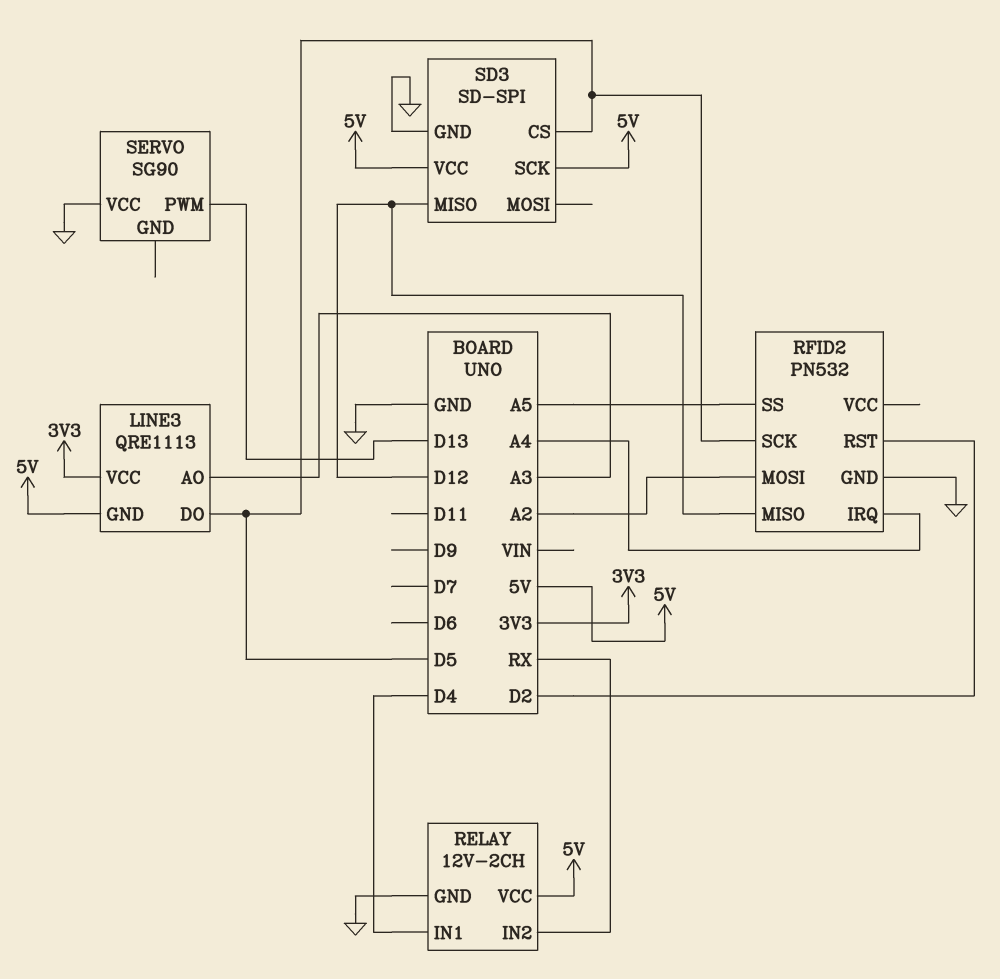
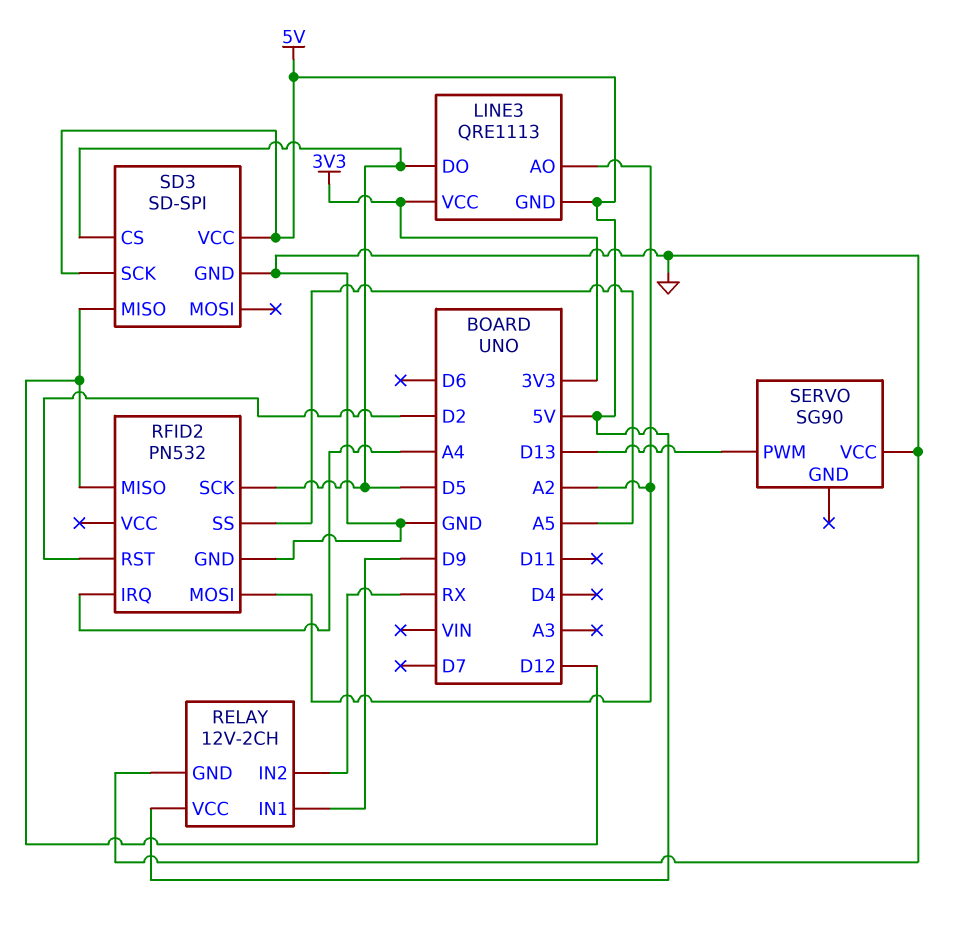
LINE3 pin AO: A3 -> A2
RELAY pin IN1: D4 -> D9

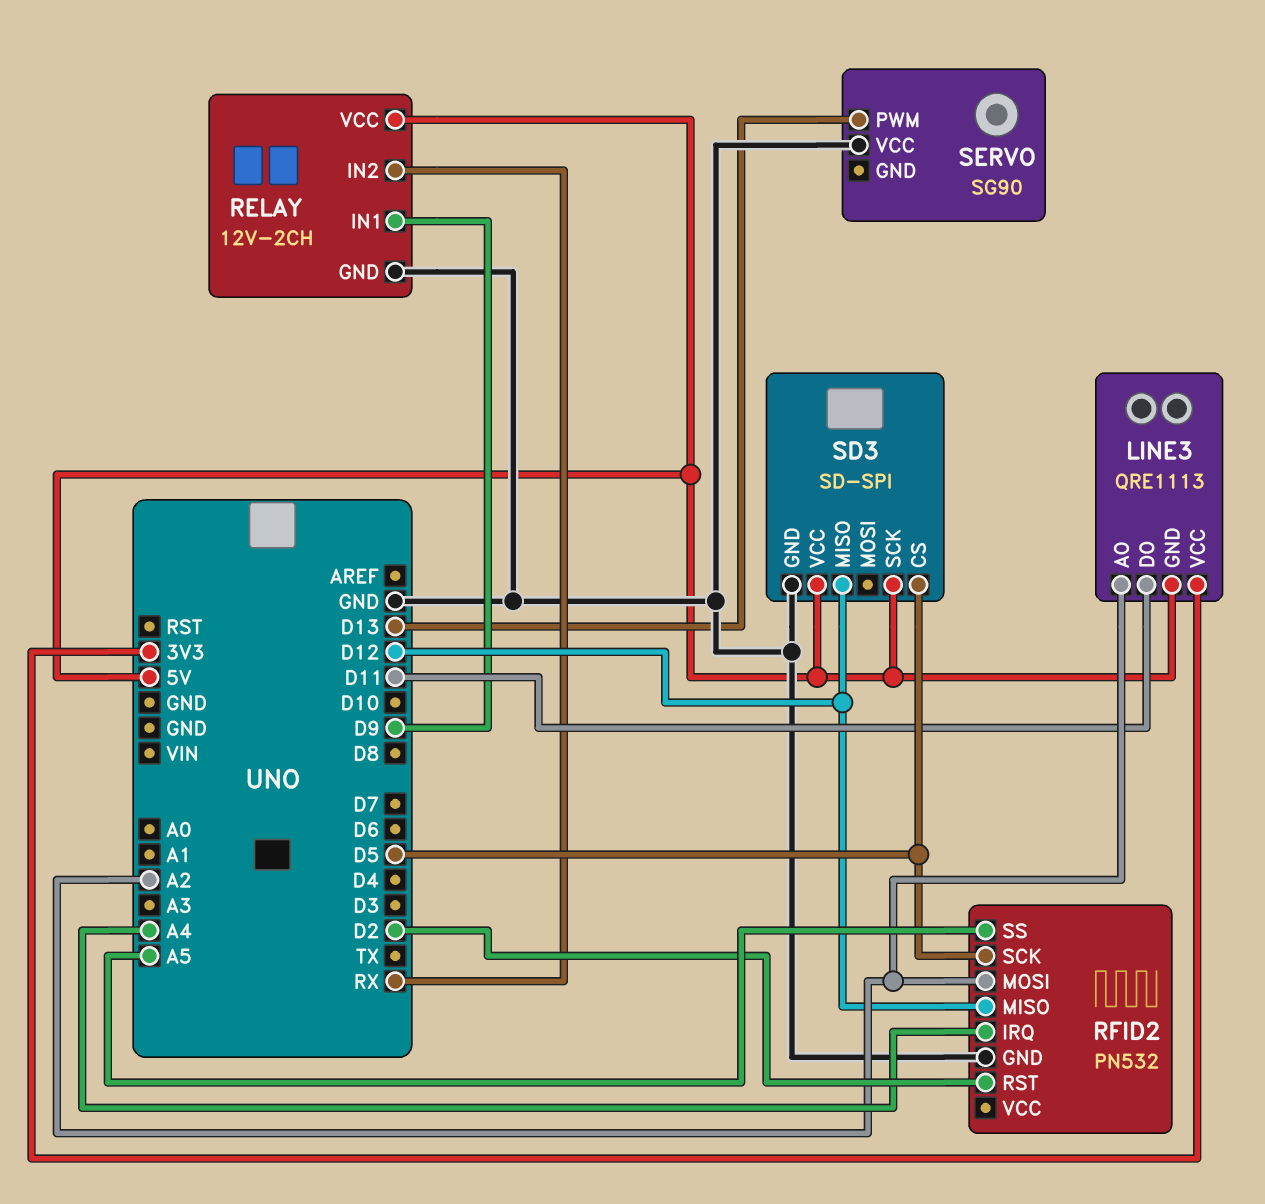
LINE3 pin DO: D5 -> D11

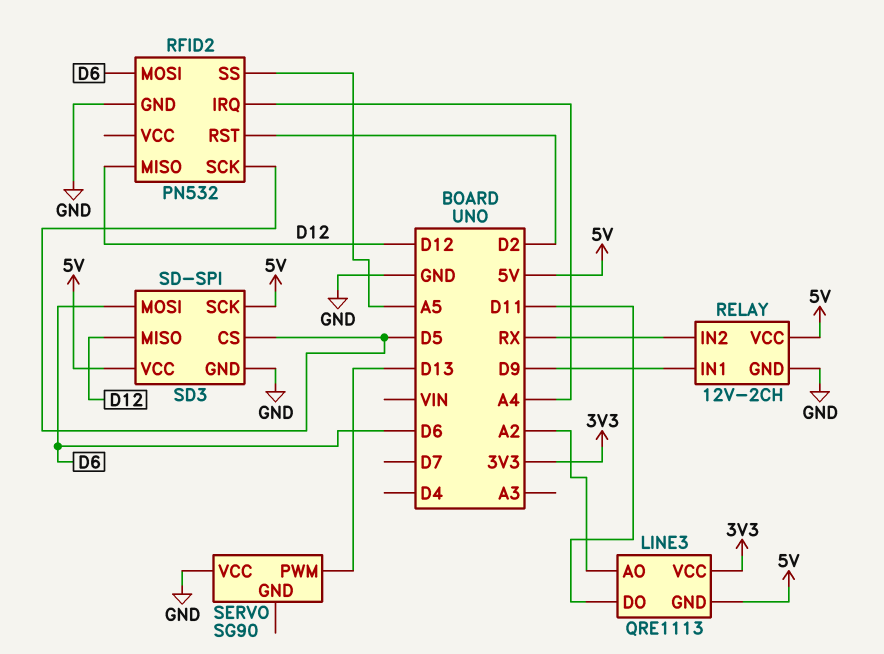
RFID2 pin MOSI: A2 -> D6
SD3 pin MOSI: none -> D6

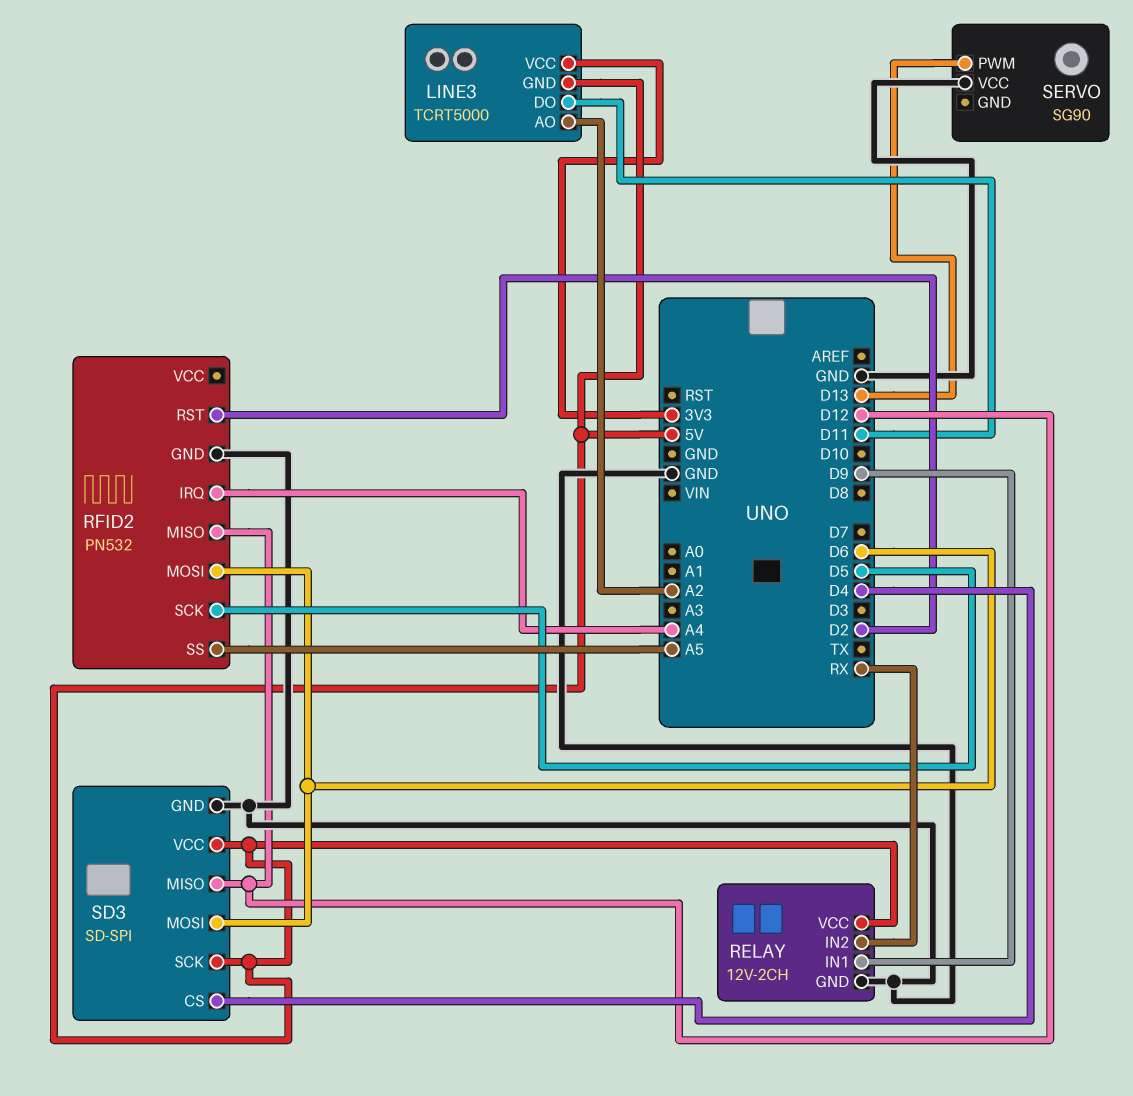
LINE3: QRE1113 -> TCRT5000
SD3 pin CS: D5 -> D4

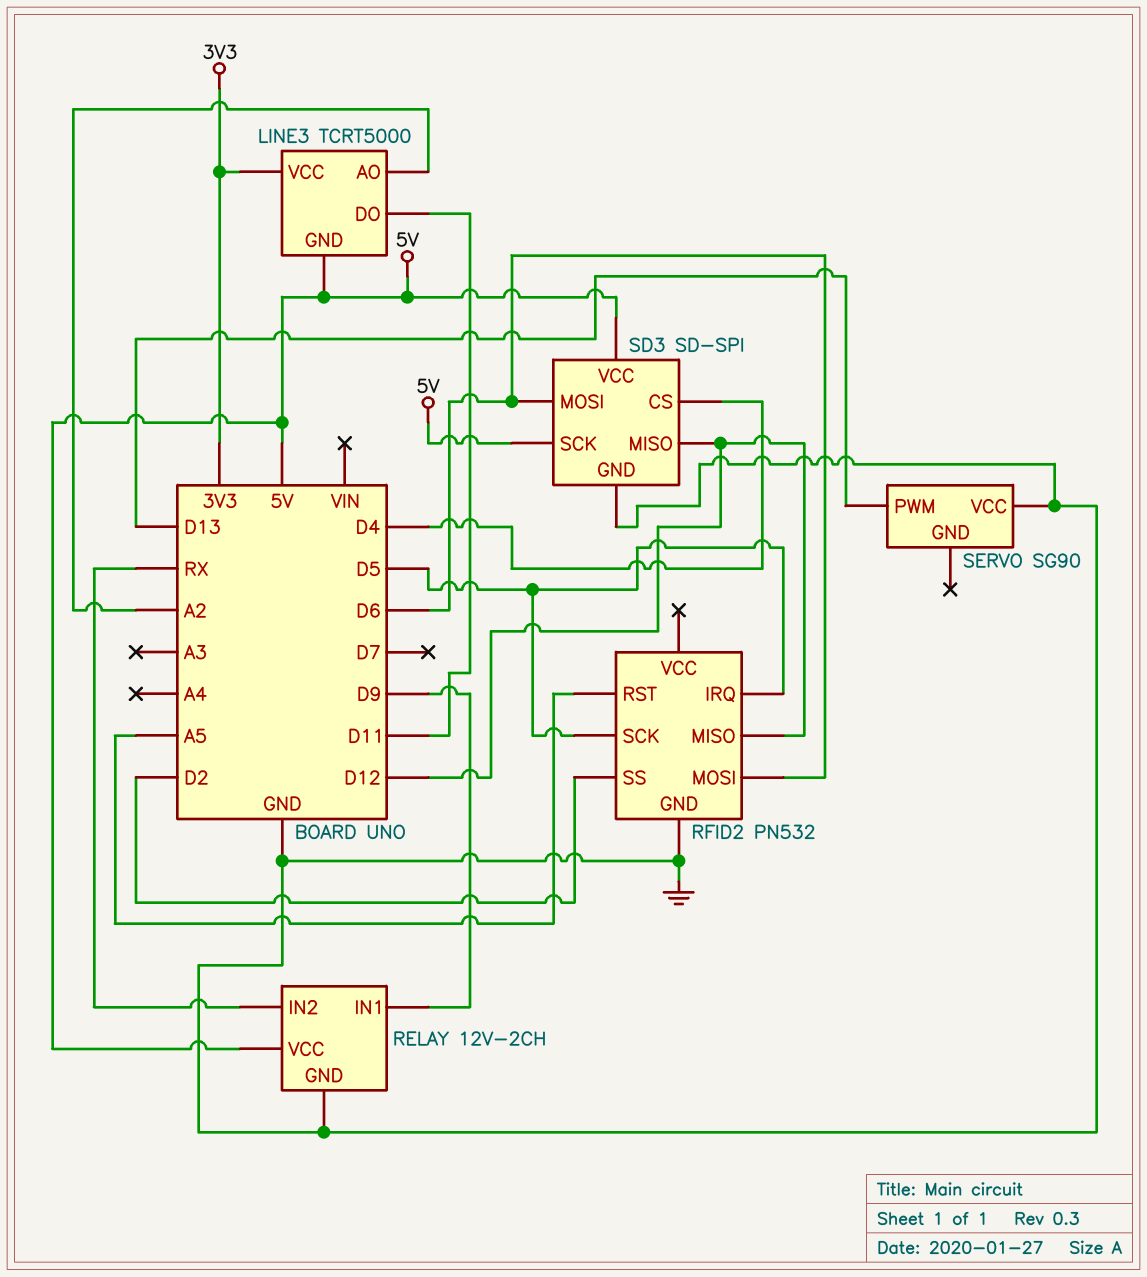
RFID2 pin IRQ: A4 -> D5
RFID2 pin RST: D2 -> A5
RFID2 pin SS: A5 -> D2

